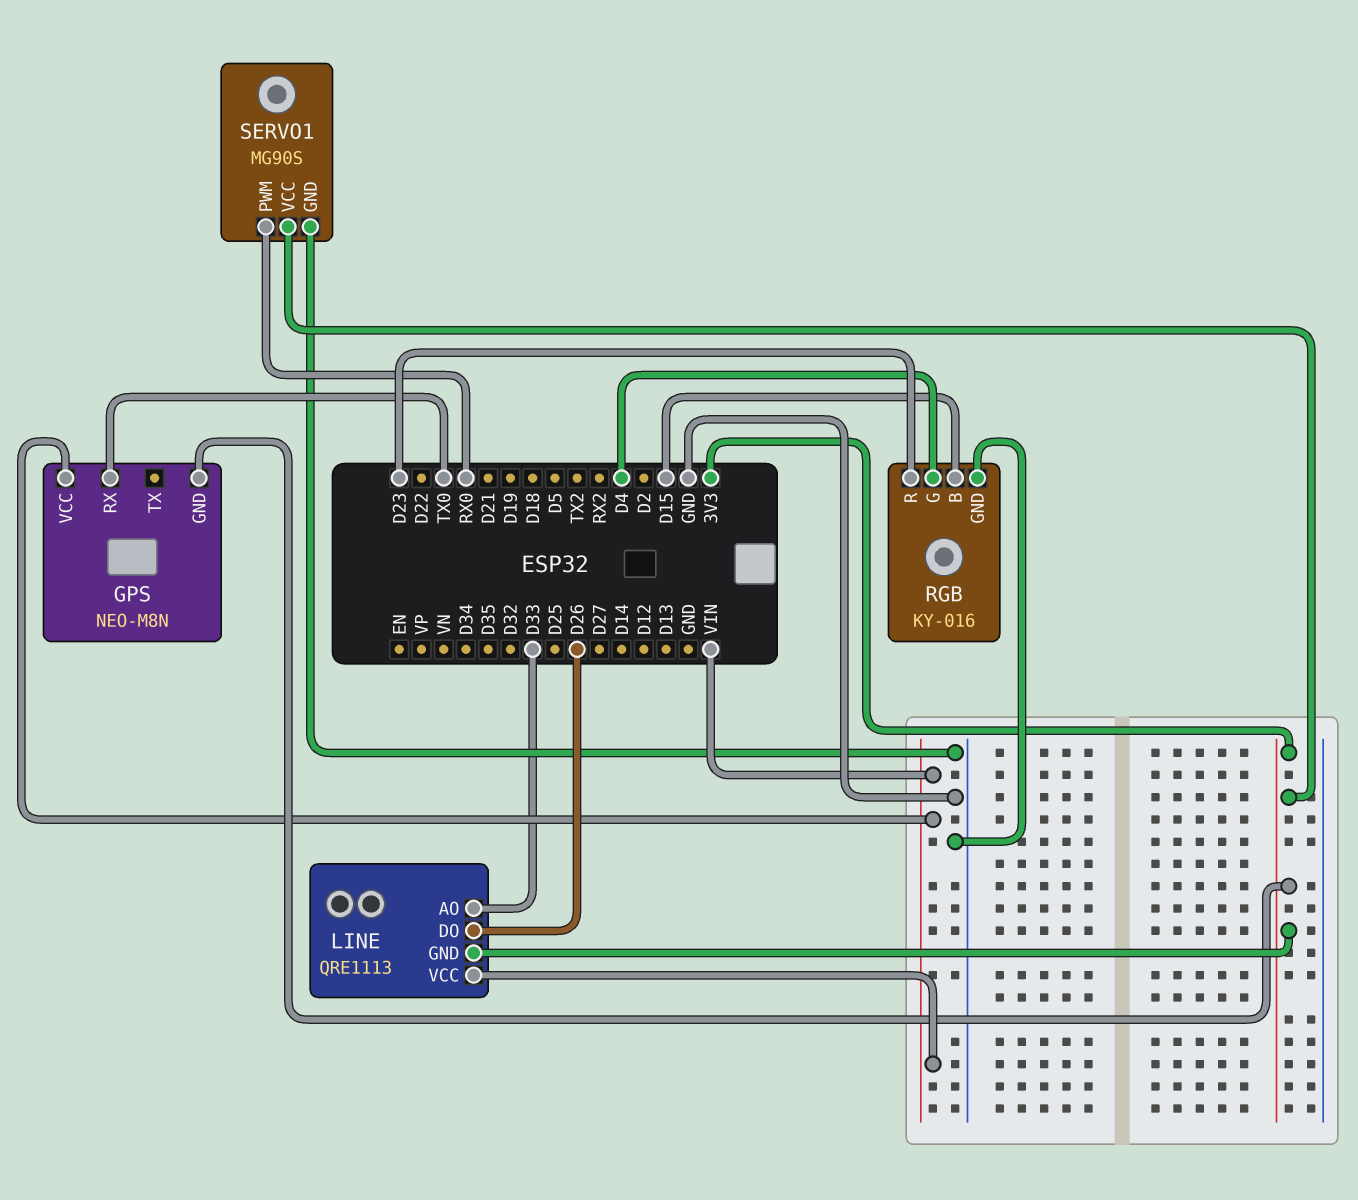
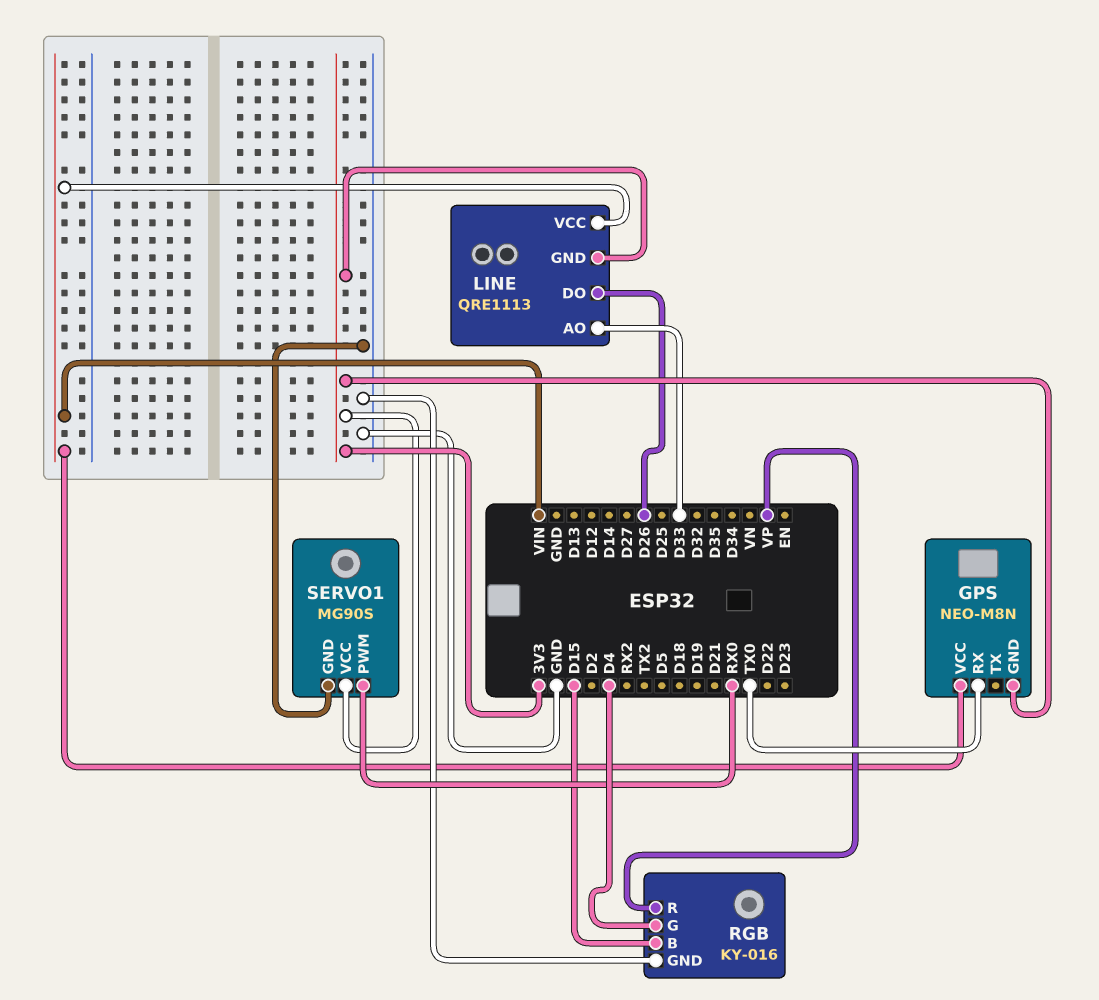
RGB pin R: D23 -> VP

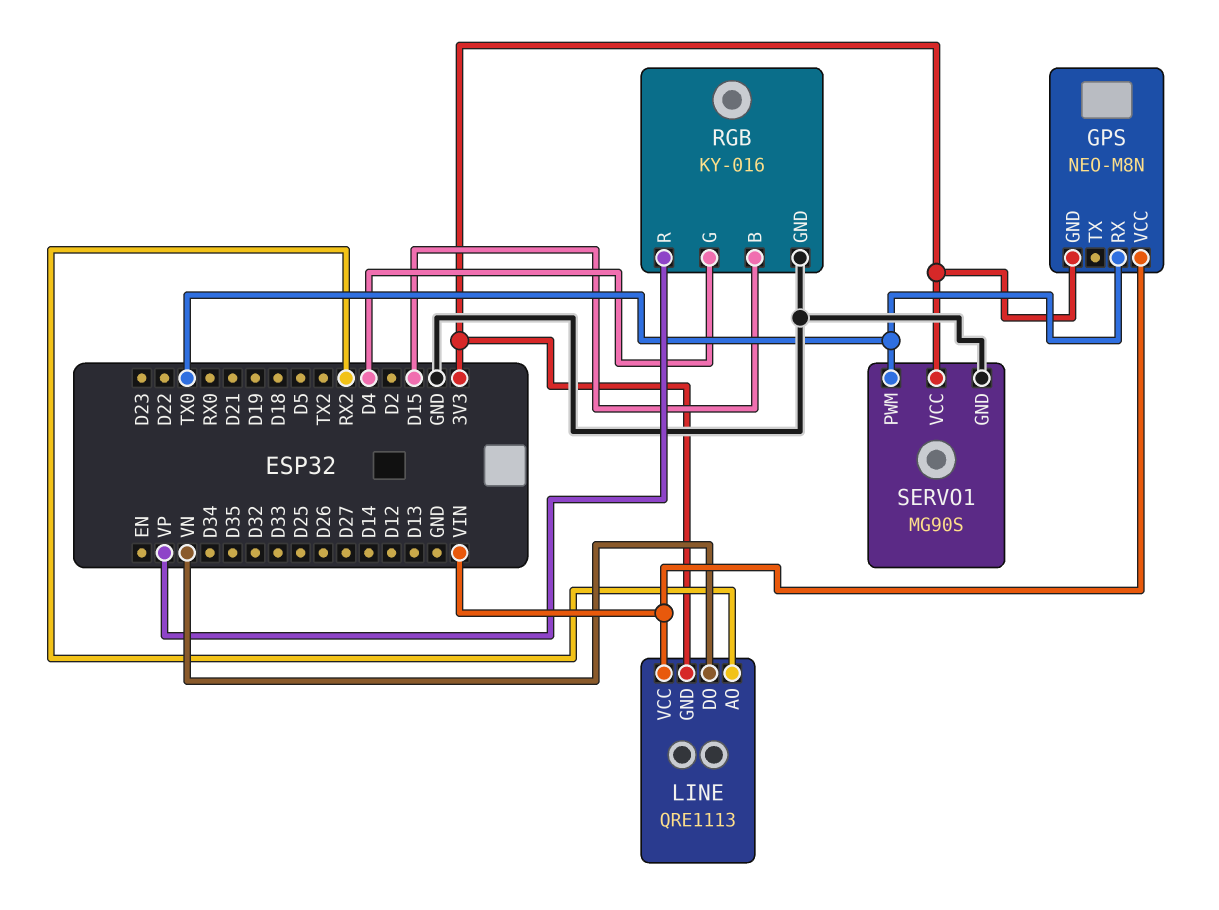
LINE pin AO: D33 -> RX2
LINE pin DO: D26 -> VN
SERVO1 pin PWM: RX0 -> TX0

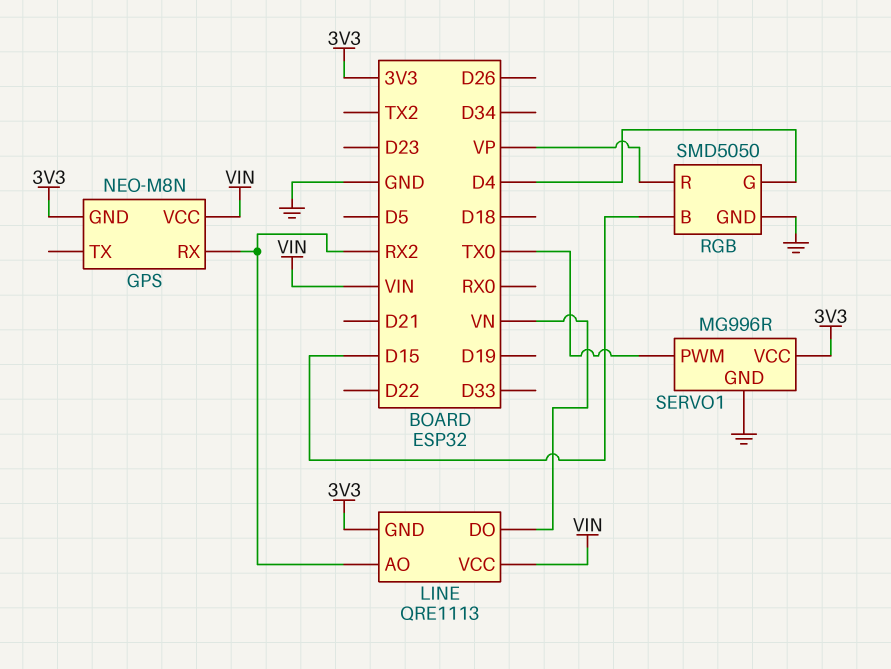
GPS pin RX: TX0 -> RX2
RGB: KY-016 -> SMD5050
SERVO1: MG90S -> MG996R

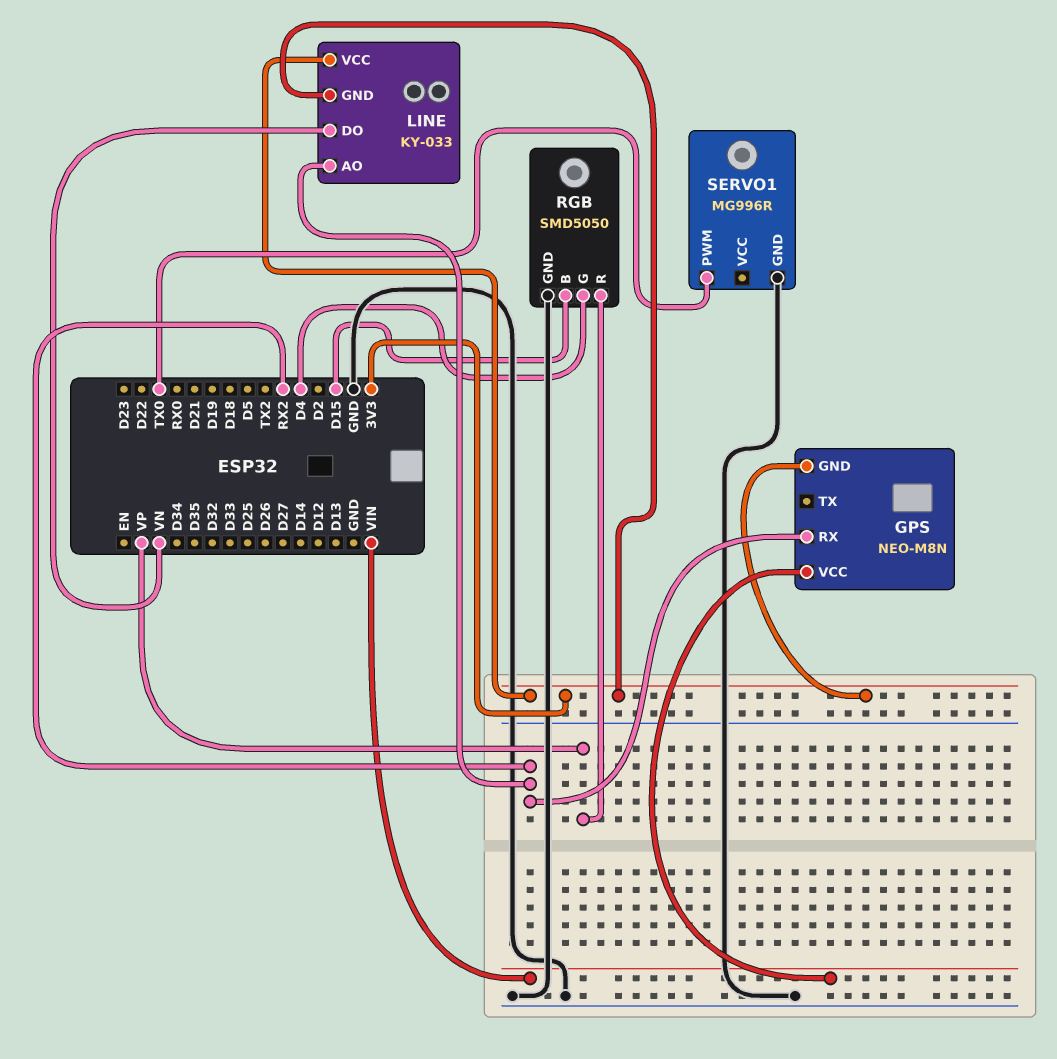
LINE: QRE1113 -> KY-033
LINE pin VCC: VIN -> 3V3
SERVO1 pin VCC: 3V3 -> none

